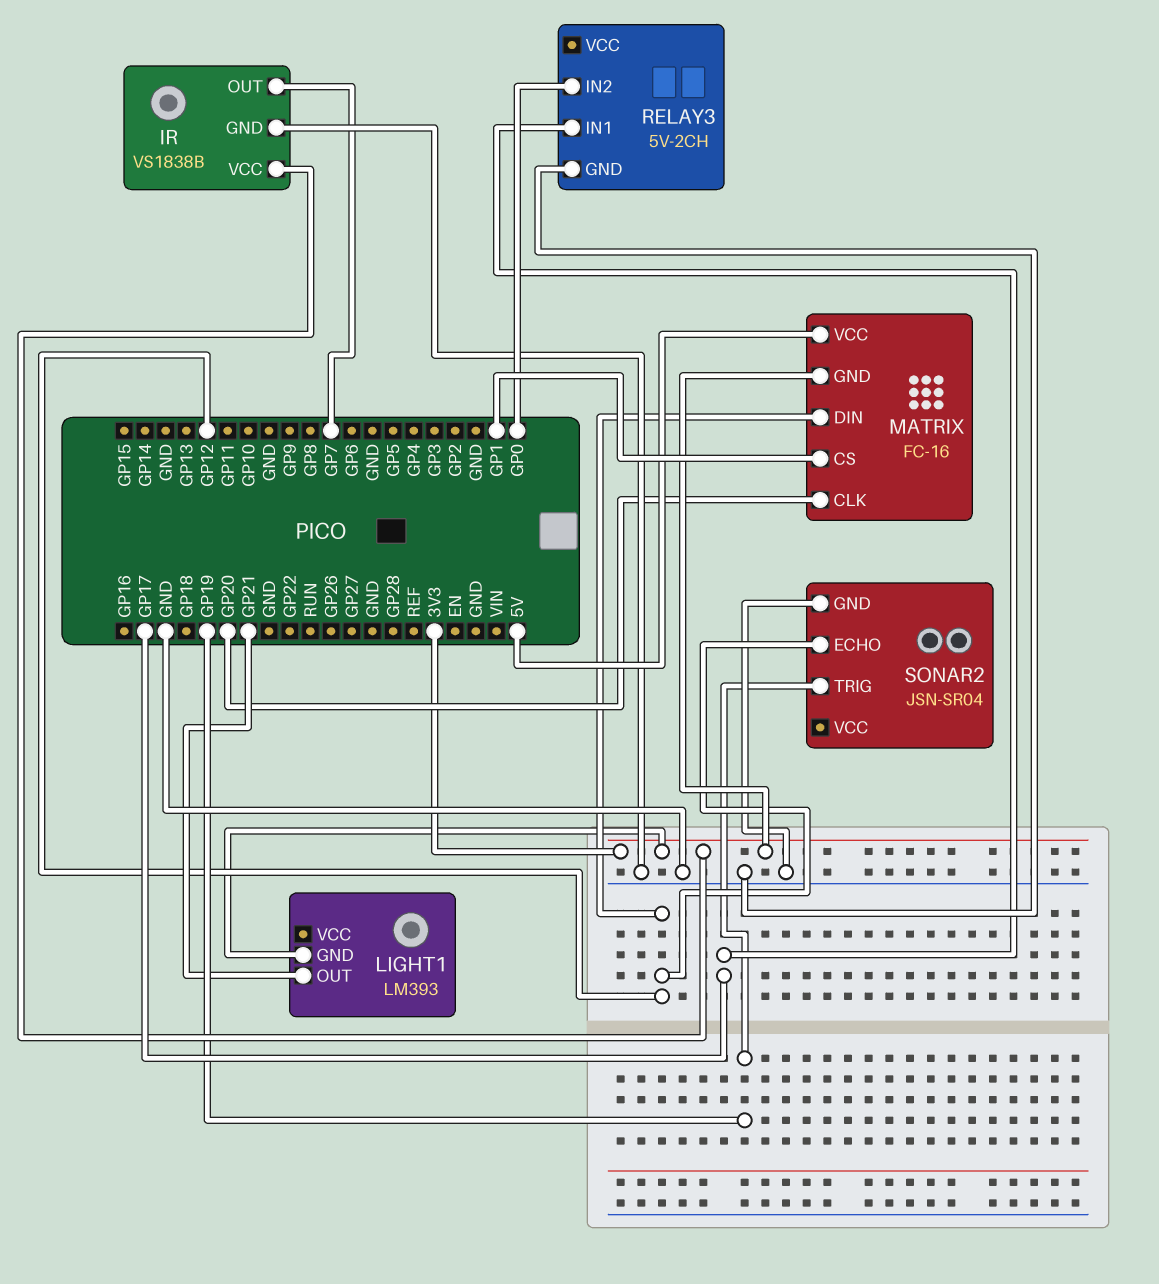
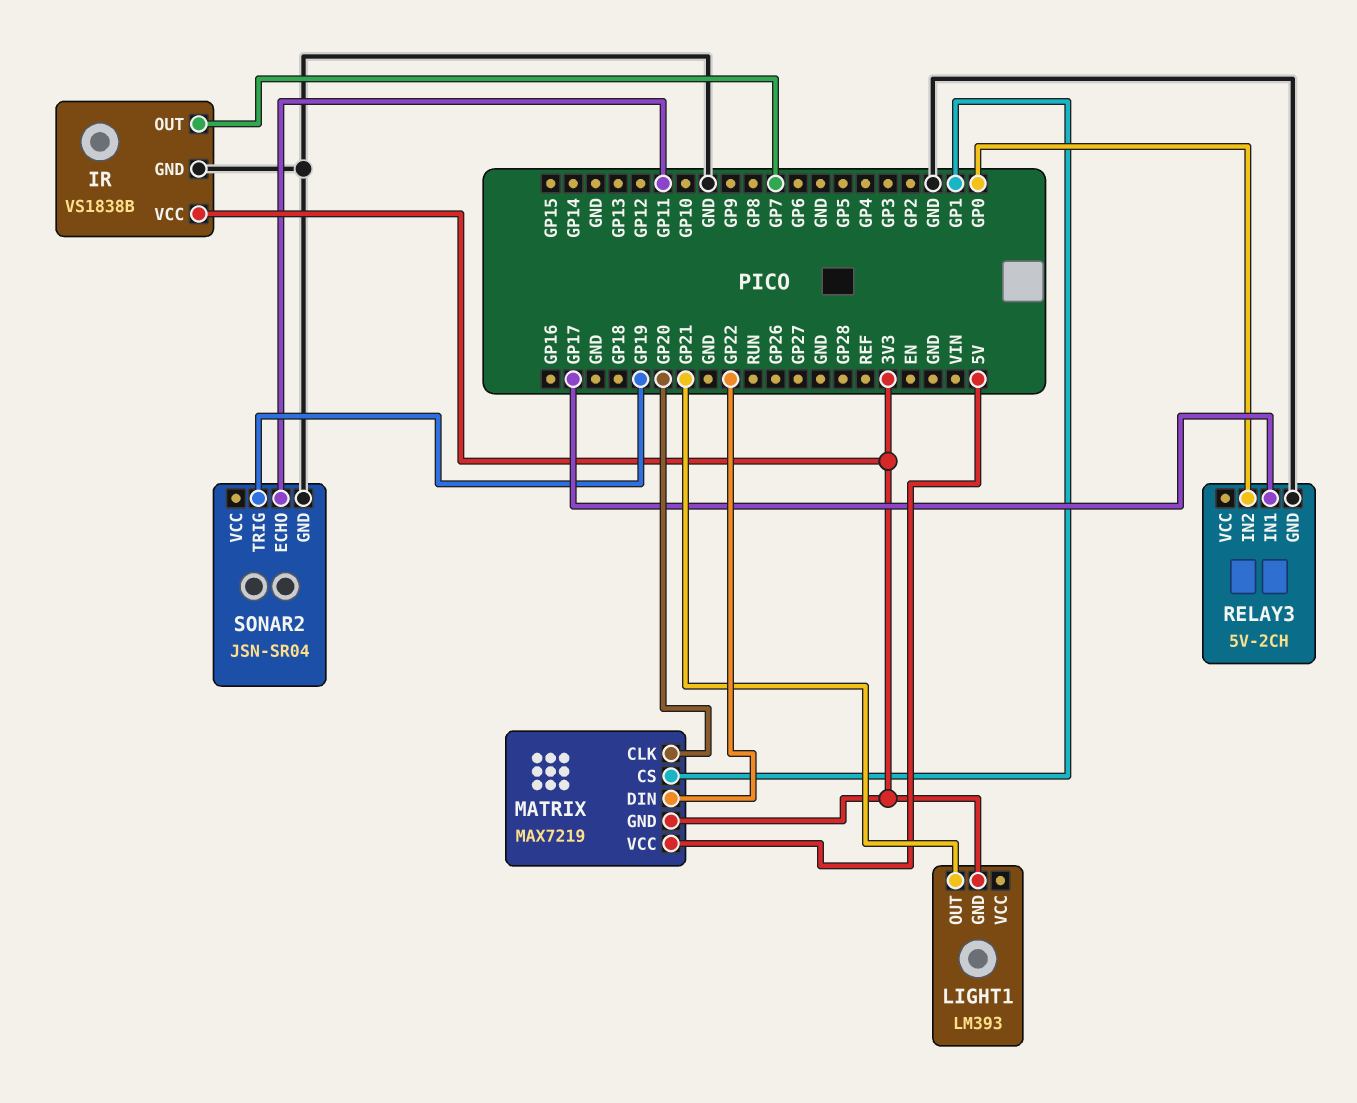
MATRIX: FC-16 -> MAX7219
MATRIX pin DIN: GP12 -> GP22
SONAR2 pin ECHO: GP12 -> GP11

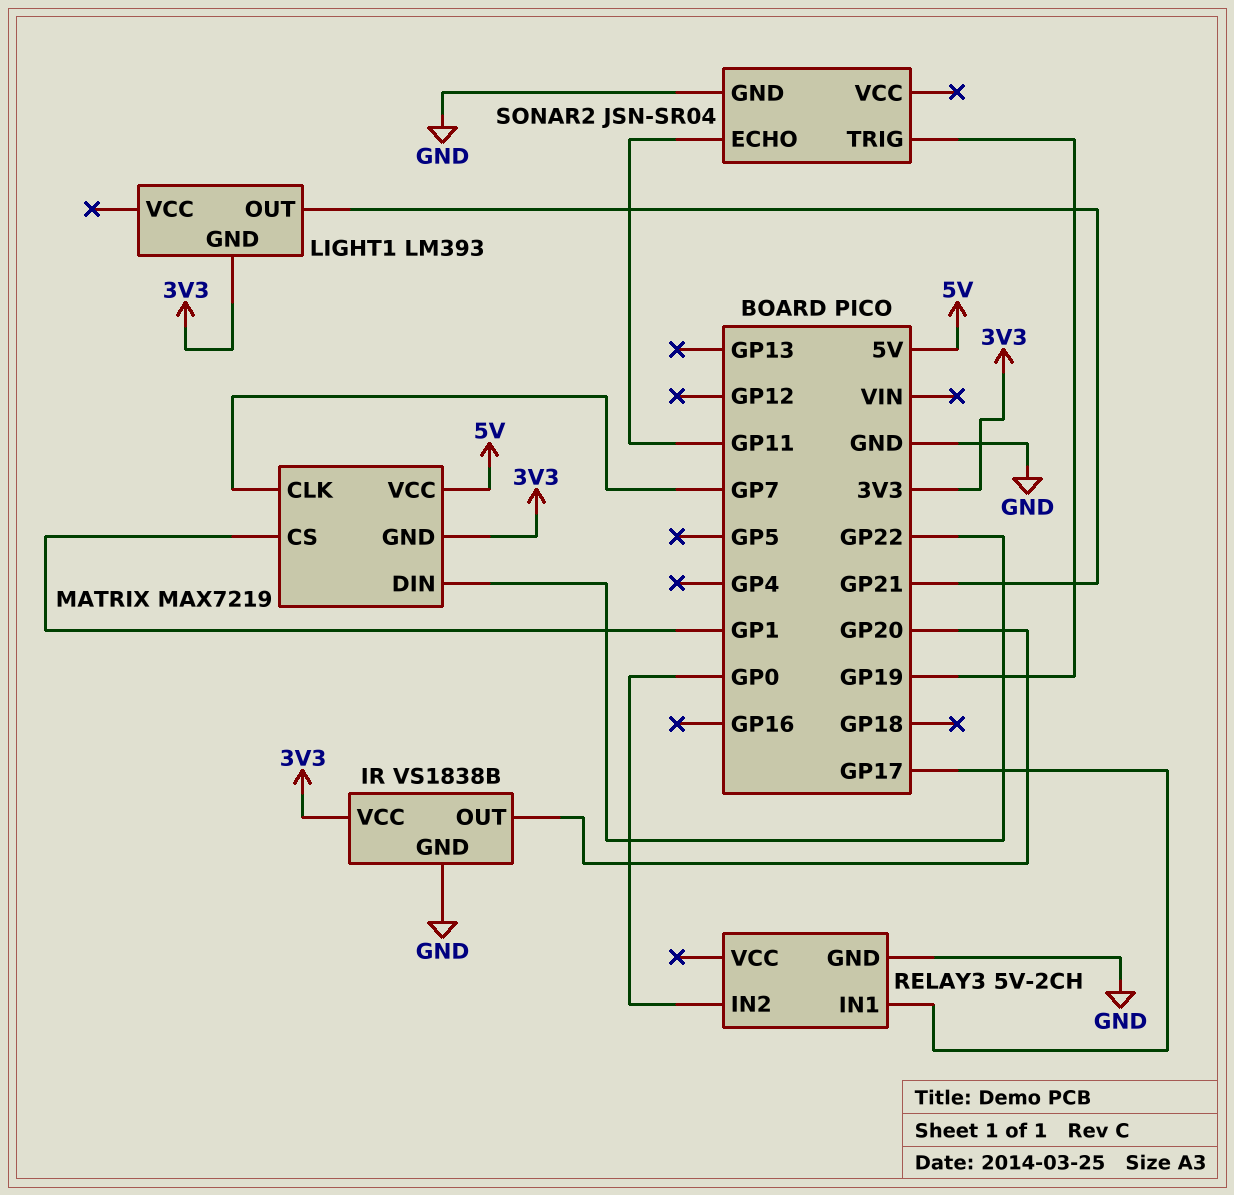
IR pin OUT: GP7 -> GP20
MATRIX pin CLK: GP20 -> GP7

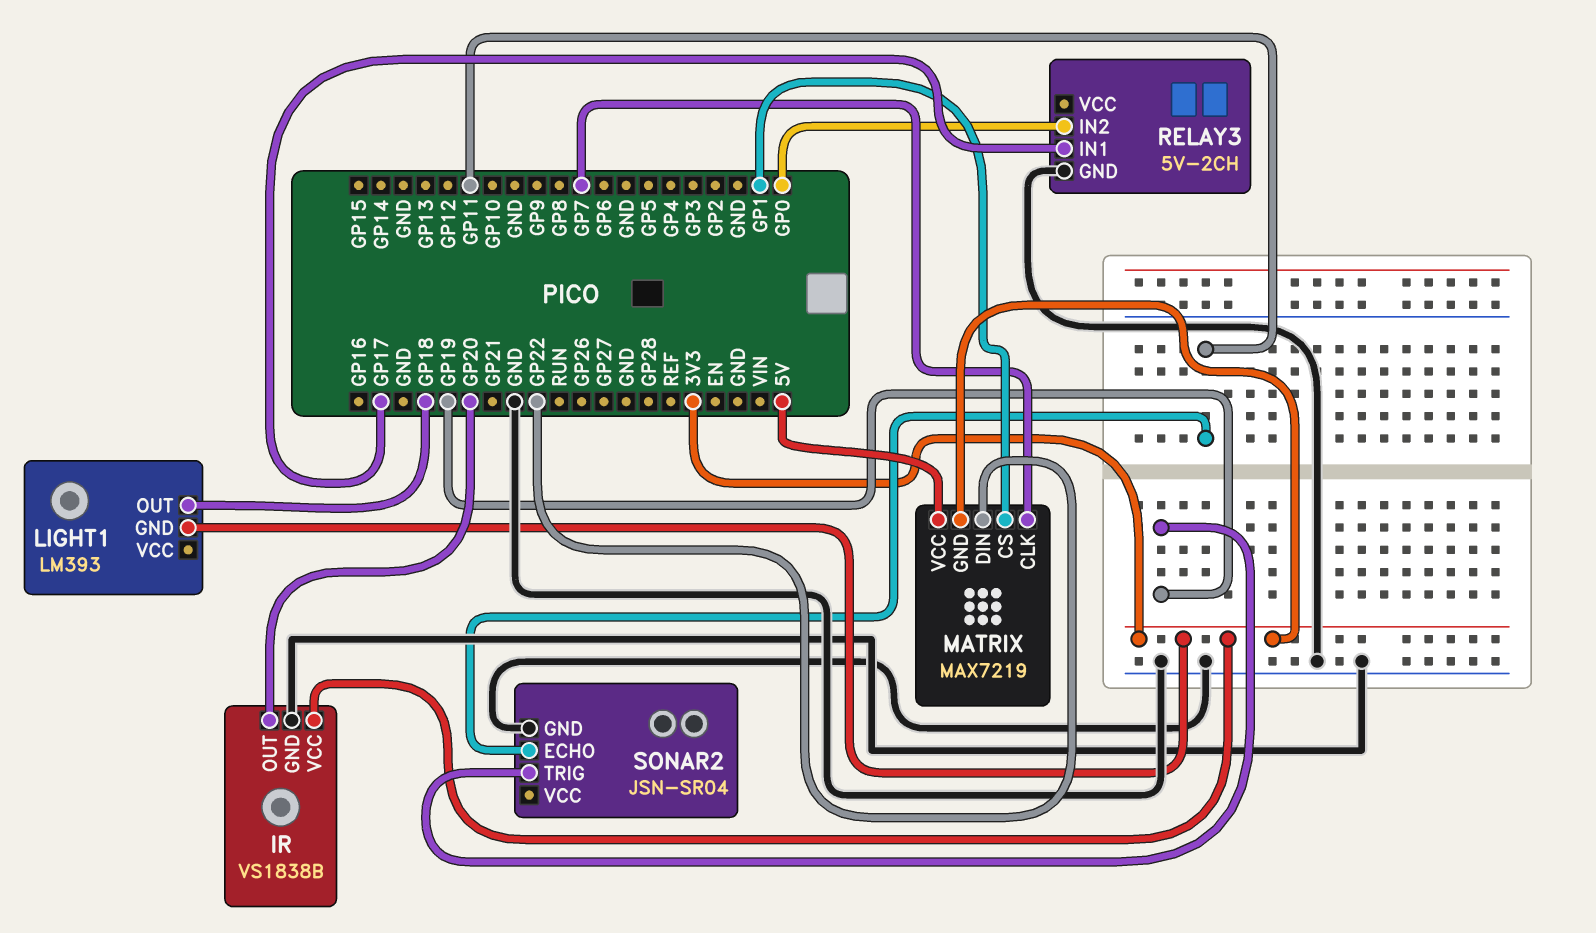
LIGHT1 pin OUT: GP21 -> GP18

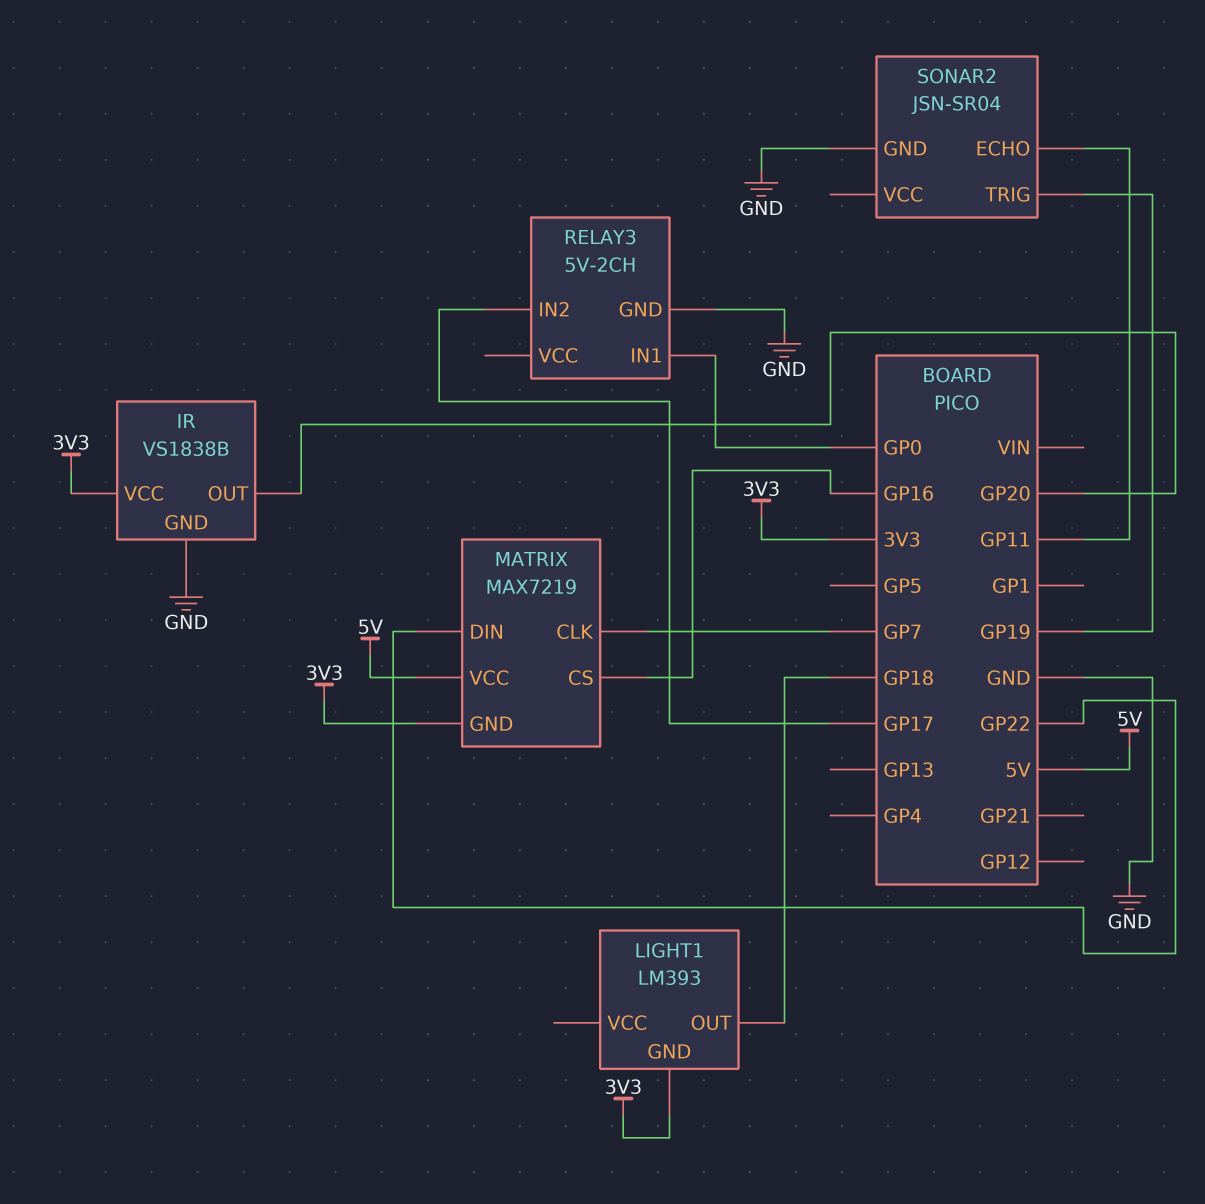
MATRIX pin CS: GP1 -> GP16
RELAY3 pin IN1: GP17 -> GP0
RELAY3 pin IN2: GP0 -> GP17

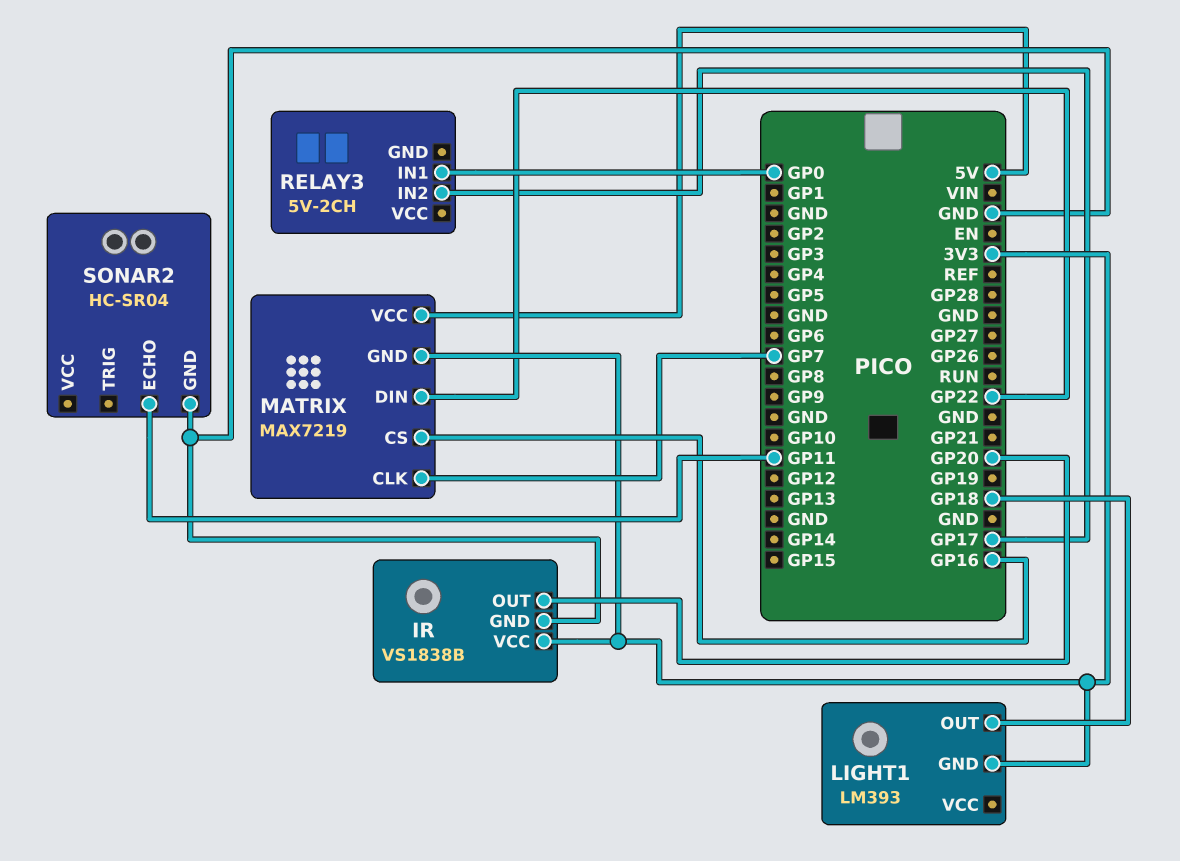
RELAY3 pin GND: GND -> none
SONAR2: JSN-SR04 -> HC-SR04
SONAR2 pin TRIG: GP19 -> none

